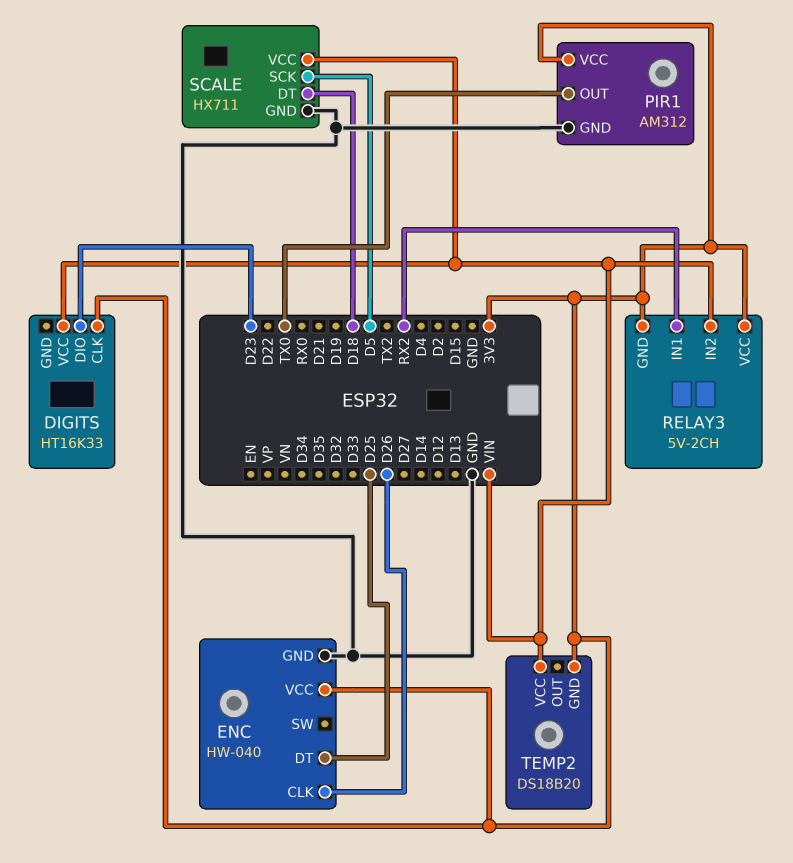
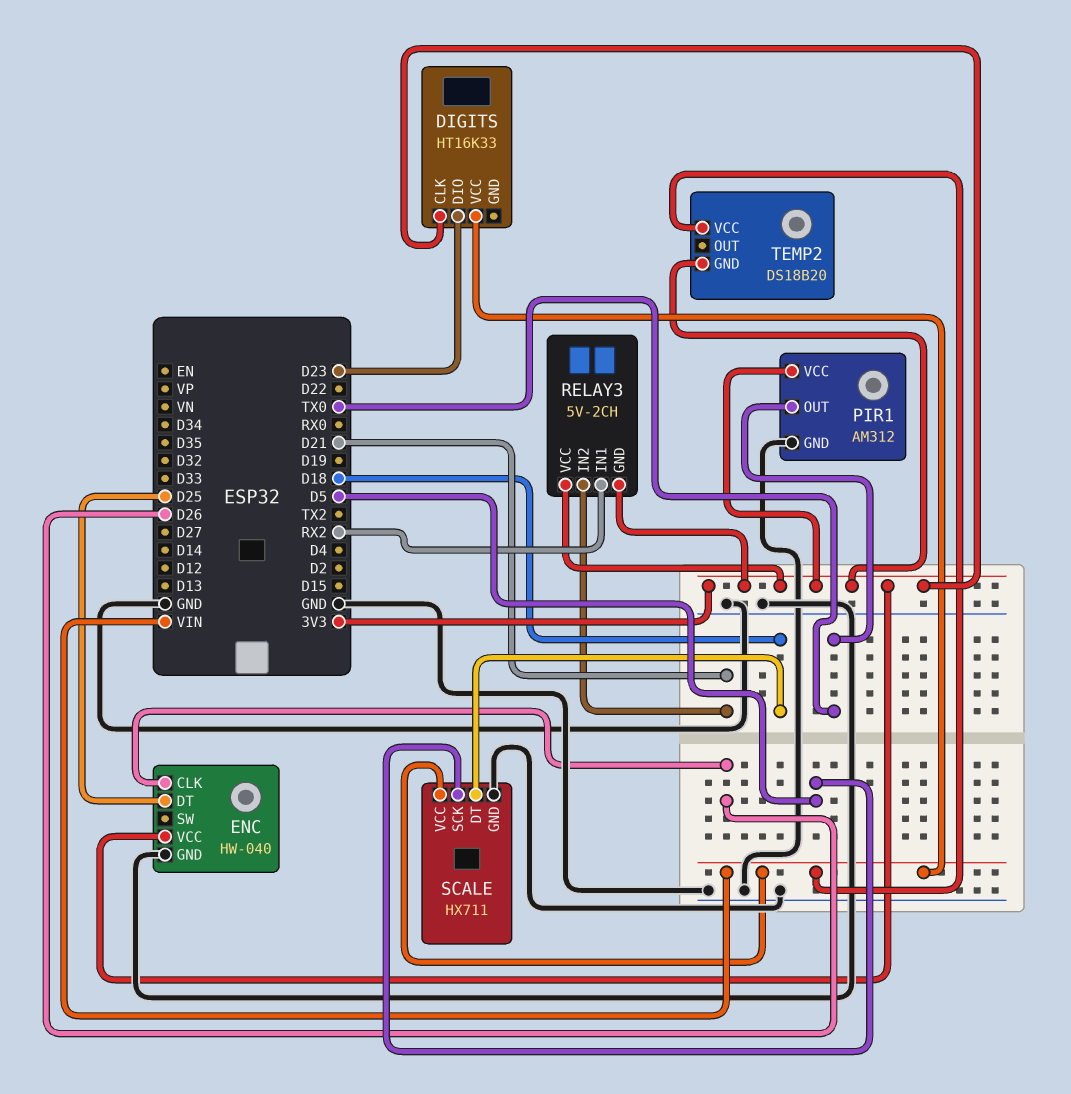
RELAY3 pin IN2: VIN -> D21

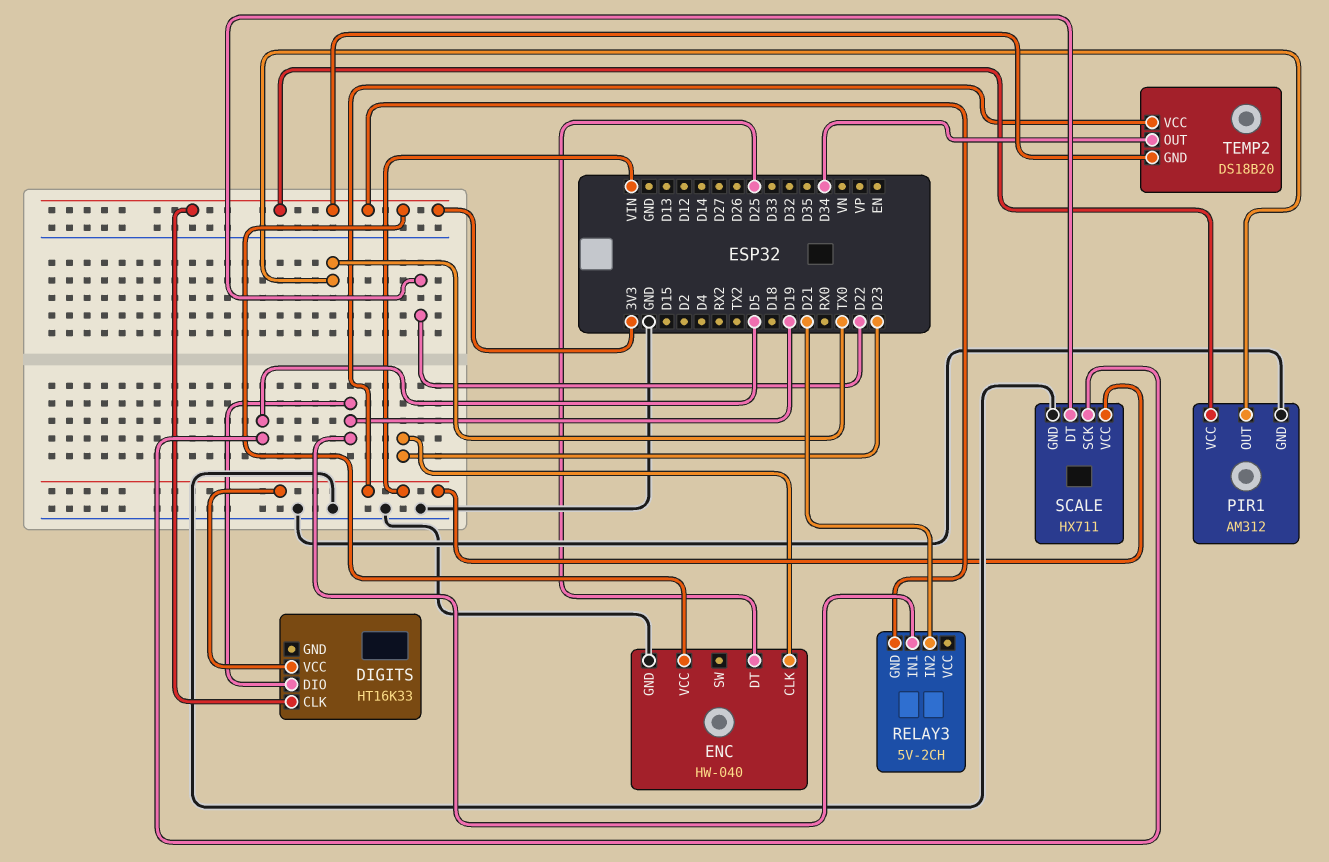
DIGITS pin DIO: D23 -> D19
ENC pin CLK: D26 -> D23
RELAY3 pin IN1: RX2 -> D19
RELAY3 pin VCC: 3V3 -> none
SCALE pin DT: D18 -> D22
TEMP2 pin OUT: none -> D34

